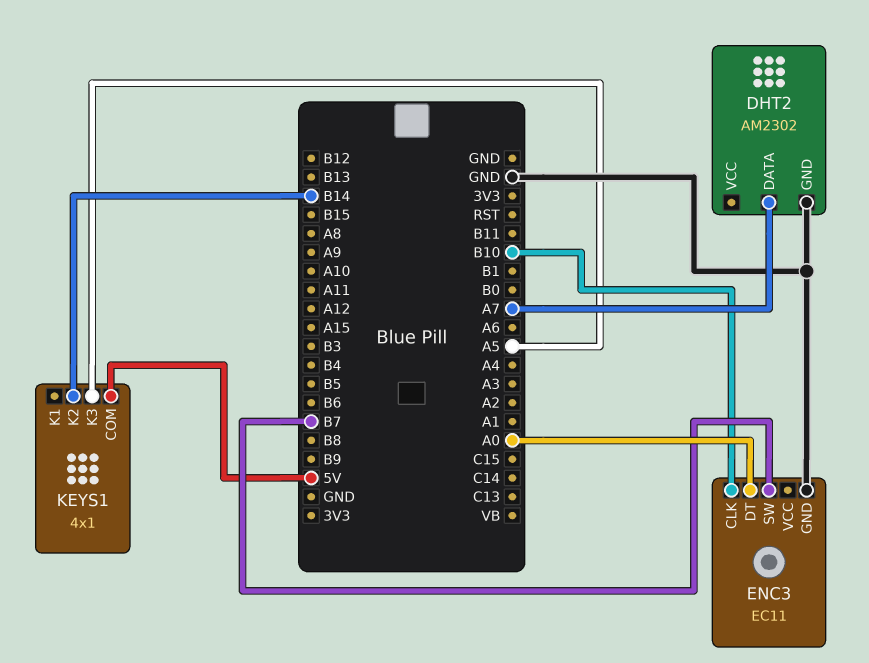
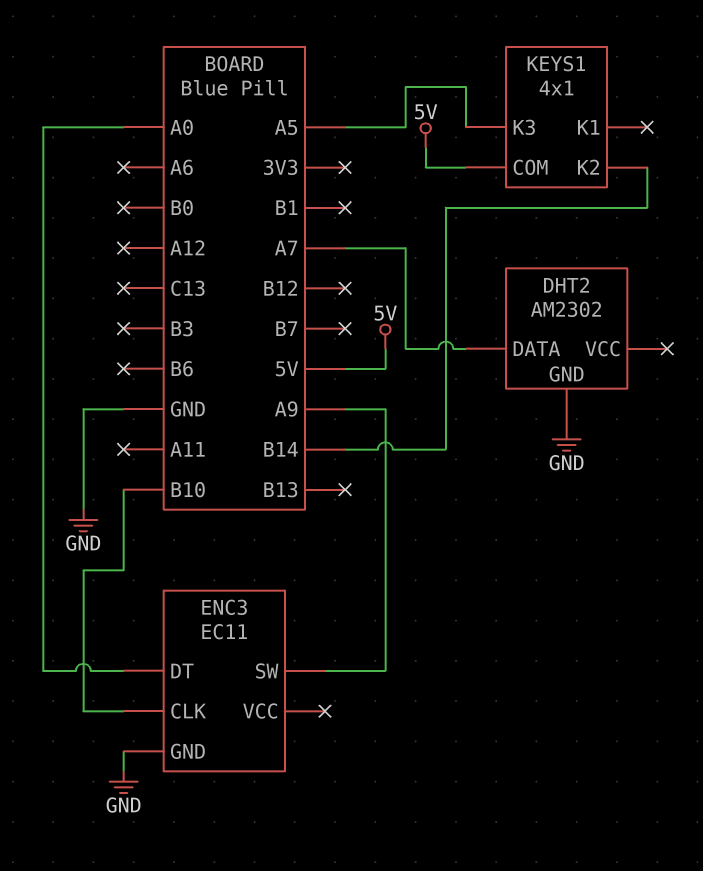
ENC3 pin SW: B7 -> A9

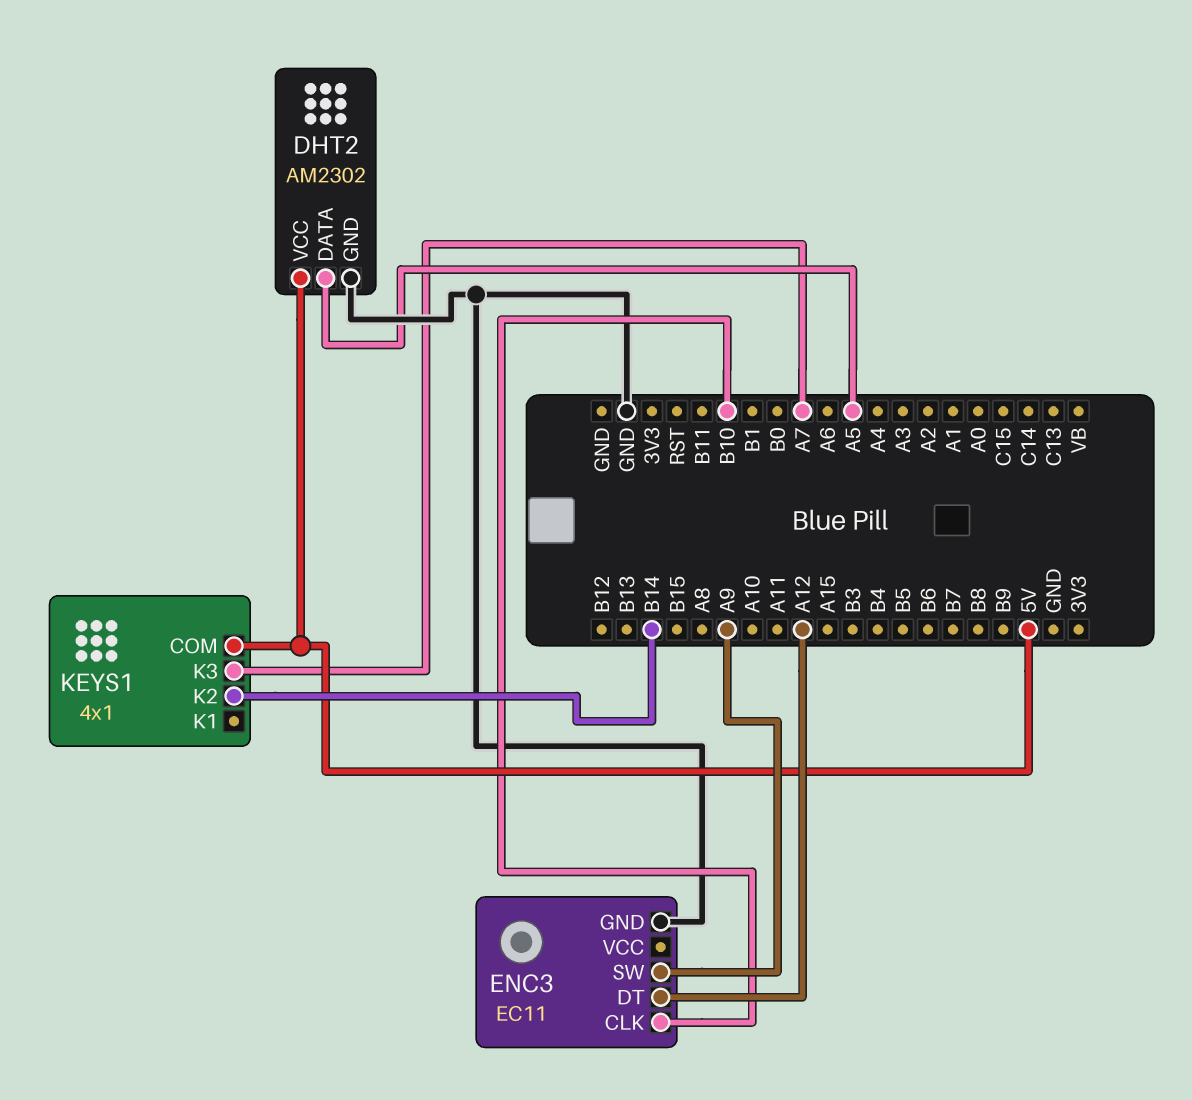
DHT2 pin DATA: A7 -> A5
DHT2 pin VCC: none -> 5V
ENC3 pin DT: A0 -> A12
KEYS1 pin K3: A5 -> A7

